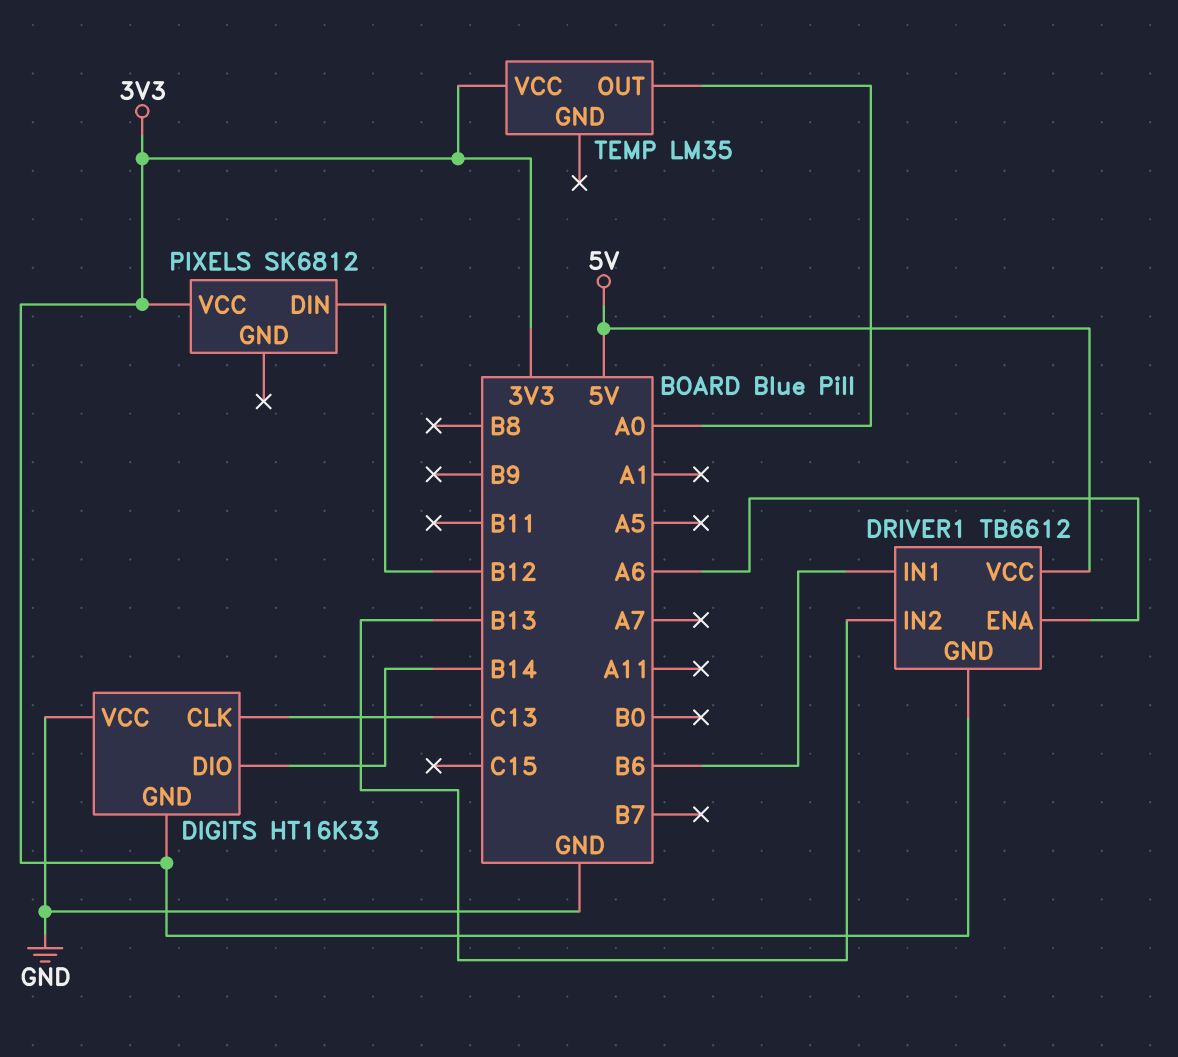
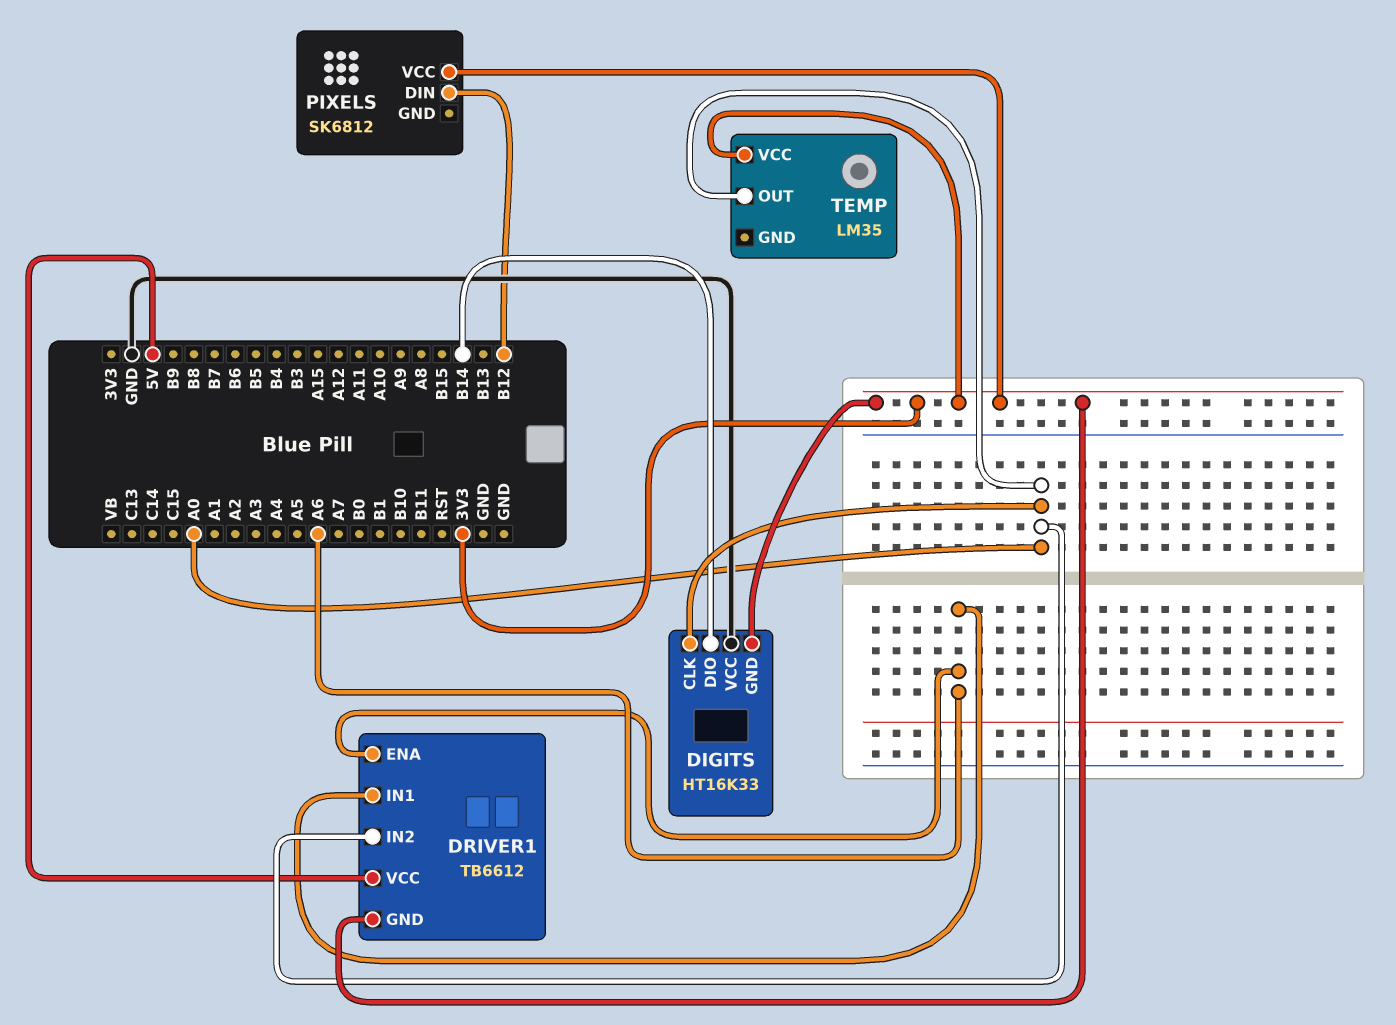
DIGITS pin CLK: C13 -> A0
DRIVER1 pin IN1: B6 -> A6
DRIVER1 pin IN2: B13 -> A0

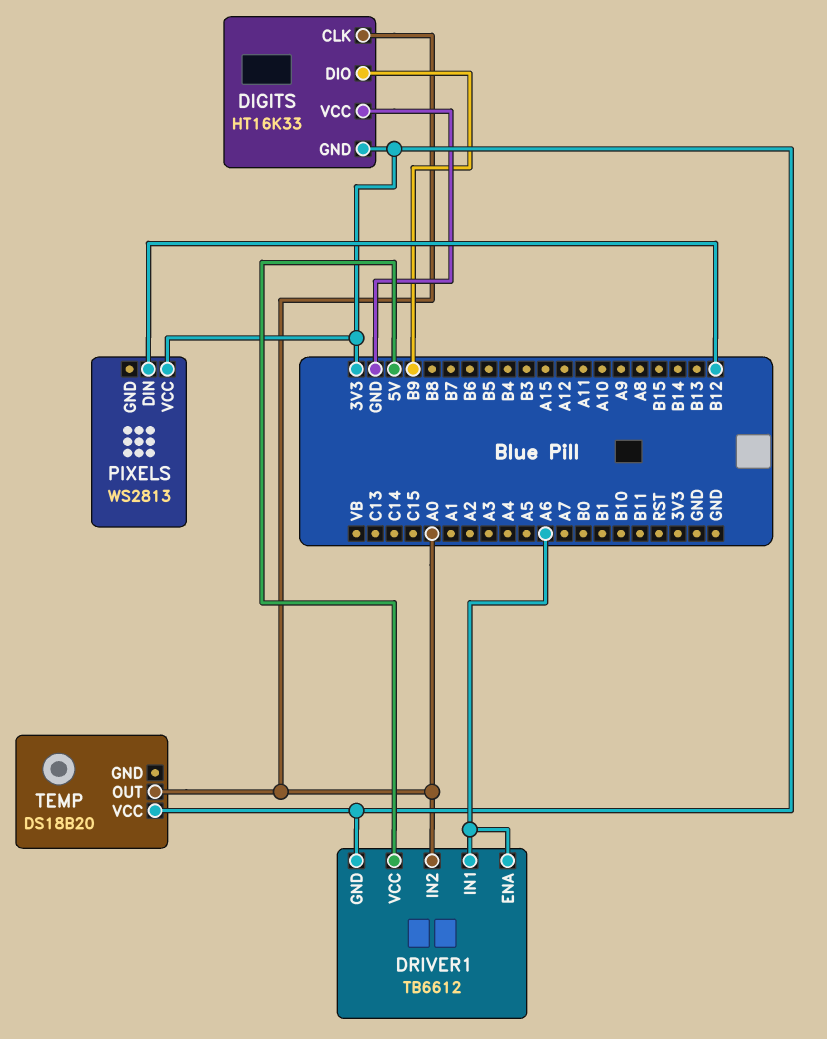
DIGITS pin DIO: B14 -> B9
PIXELS: SK6812 -> WS2813
TEMP: LM35 -> DS18B20

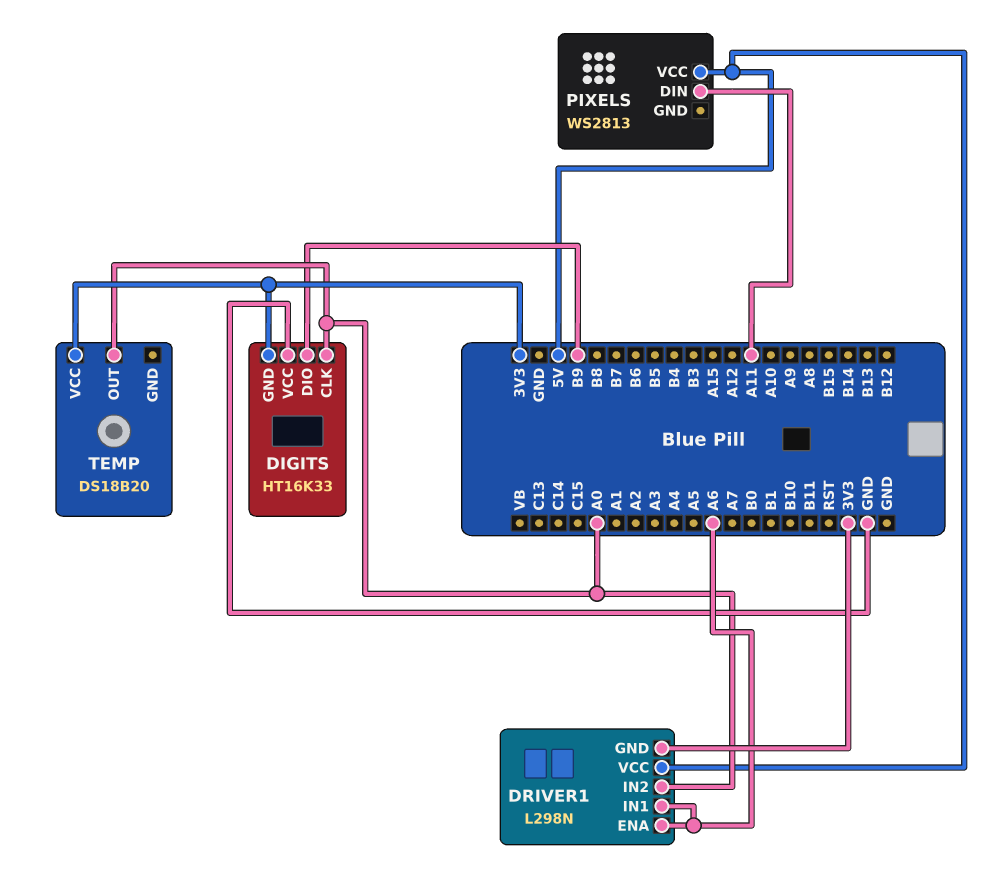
DRIVER1: TB6612 -> L298N
PIXELS pin DIN: B12 -> A11
PIXELS pin VCC: 3V3 -> 5V

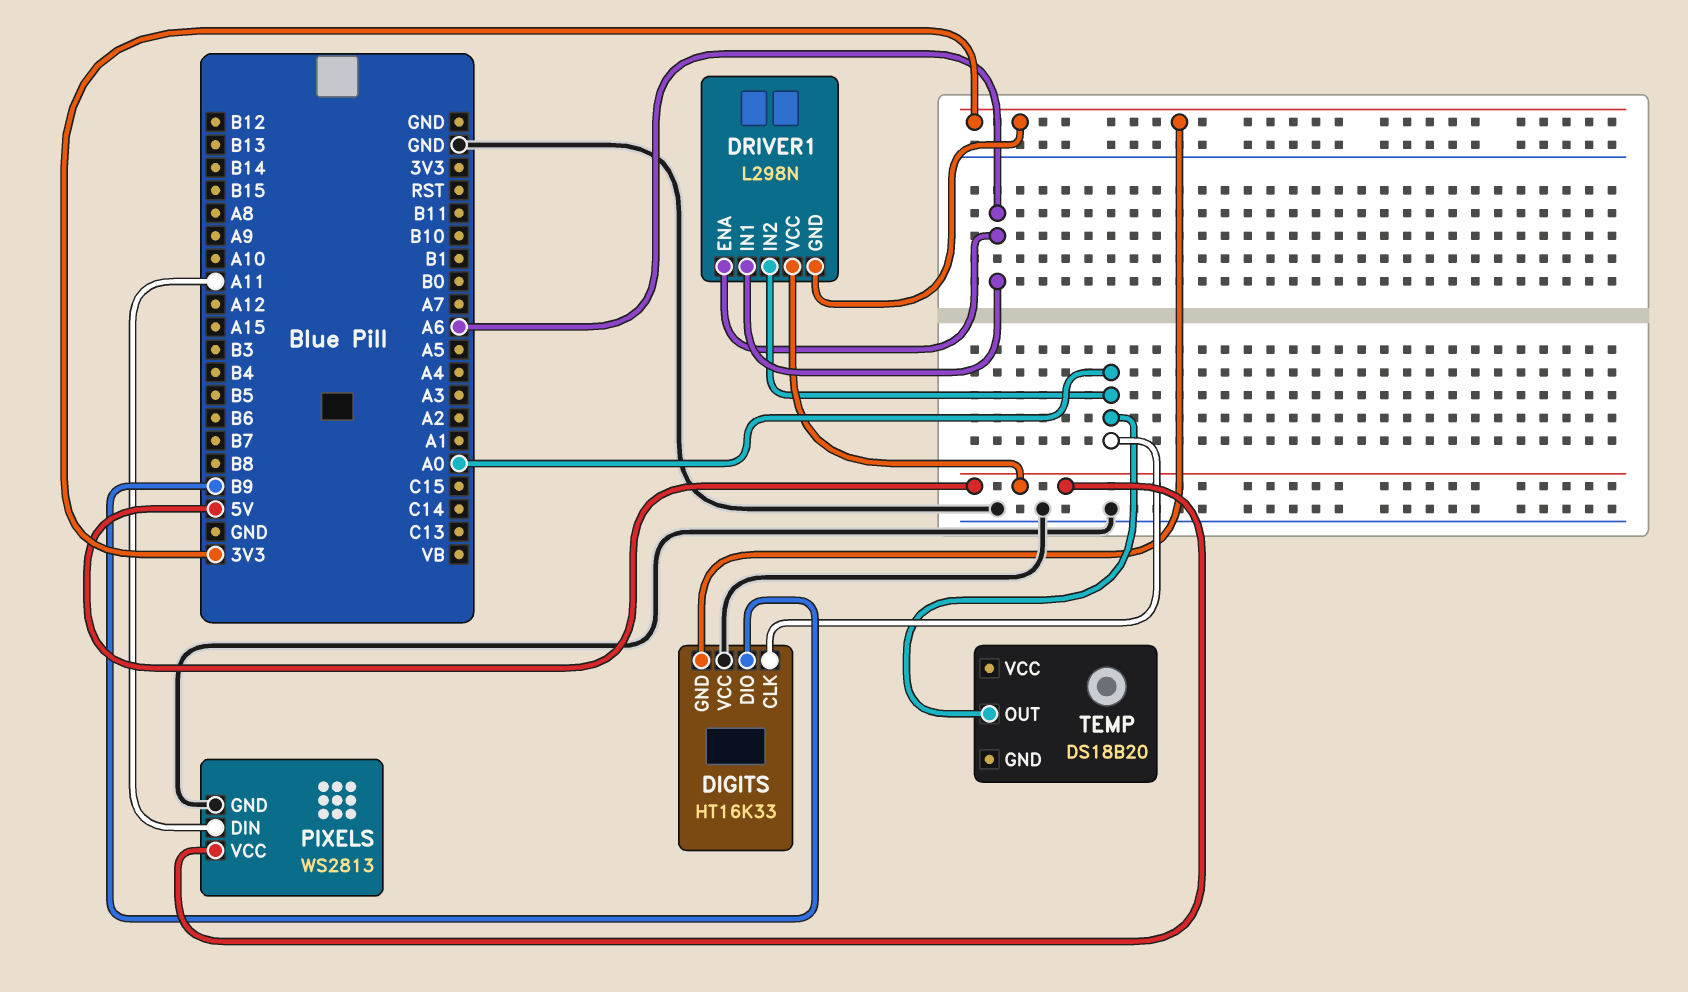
PIXELS pin GND: none -> GND
TEMP pin VCC: 3V3 -> none

